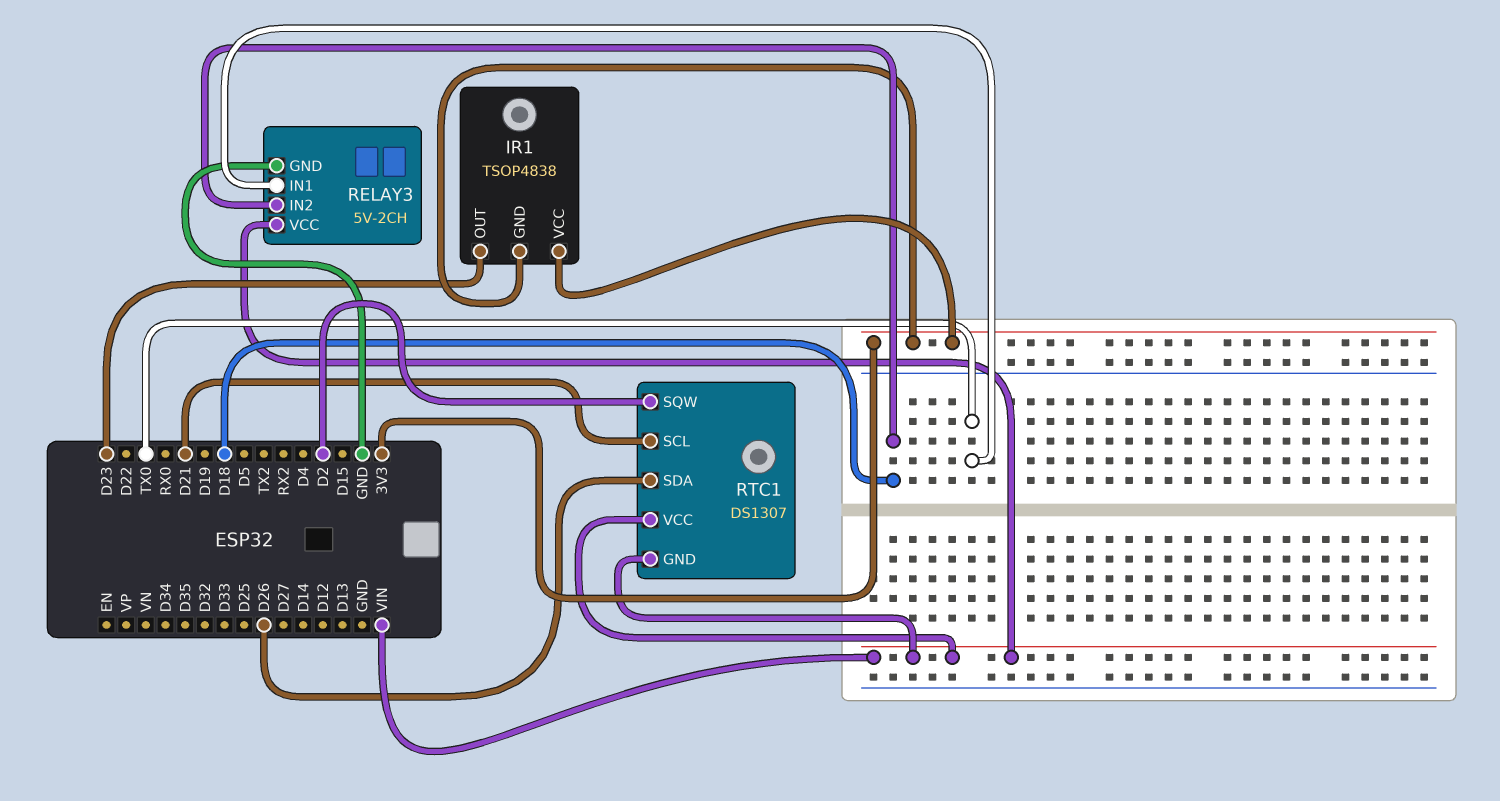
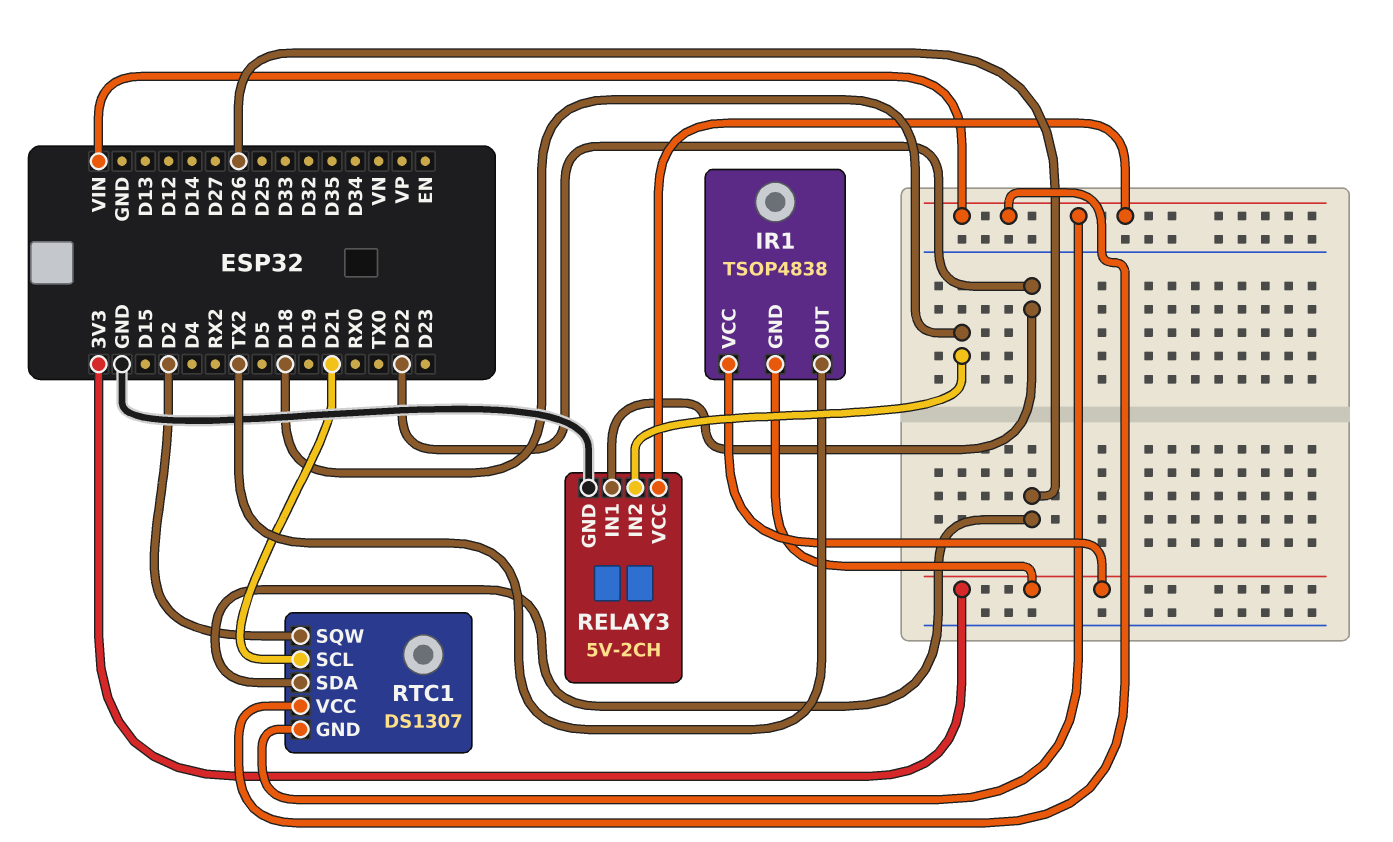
IR1 pin OUT: D23 -> TX2
RELAY3 pin IN1: TX0 -> D22

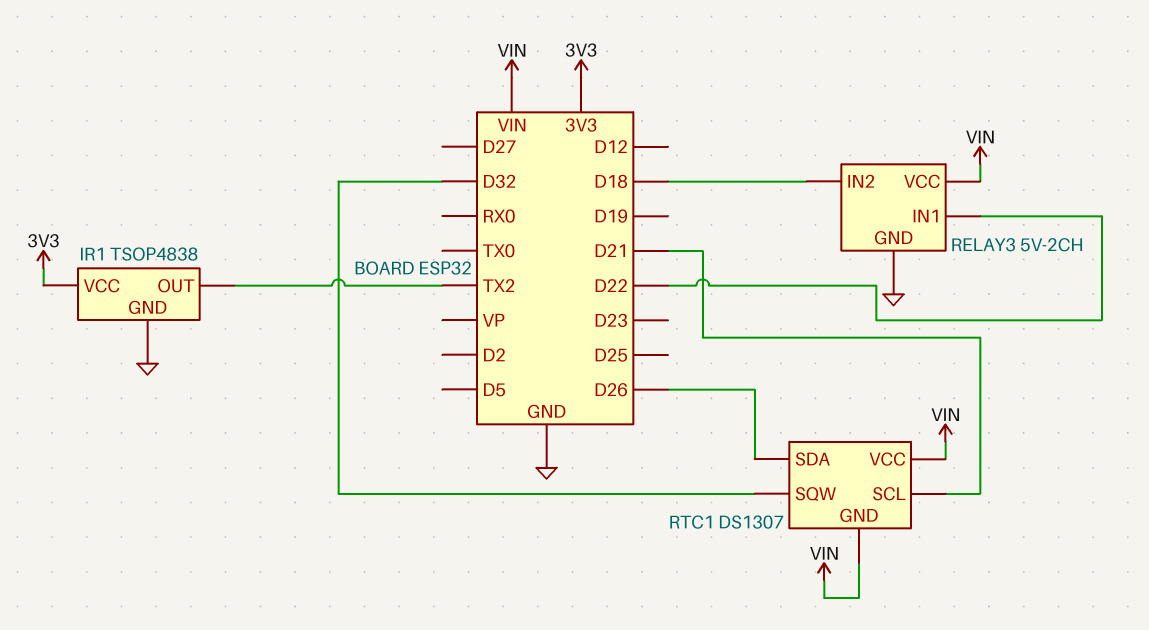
IR1 pin GND: 3V3 -> GND
RTC1 pin SQW: D2 -> D32

